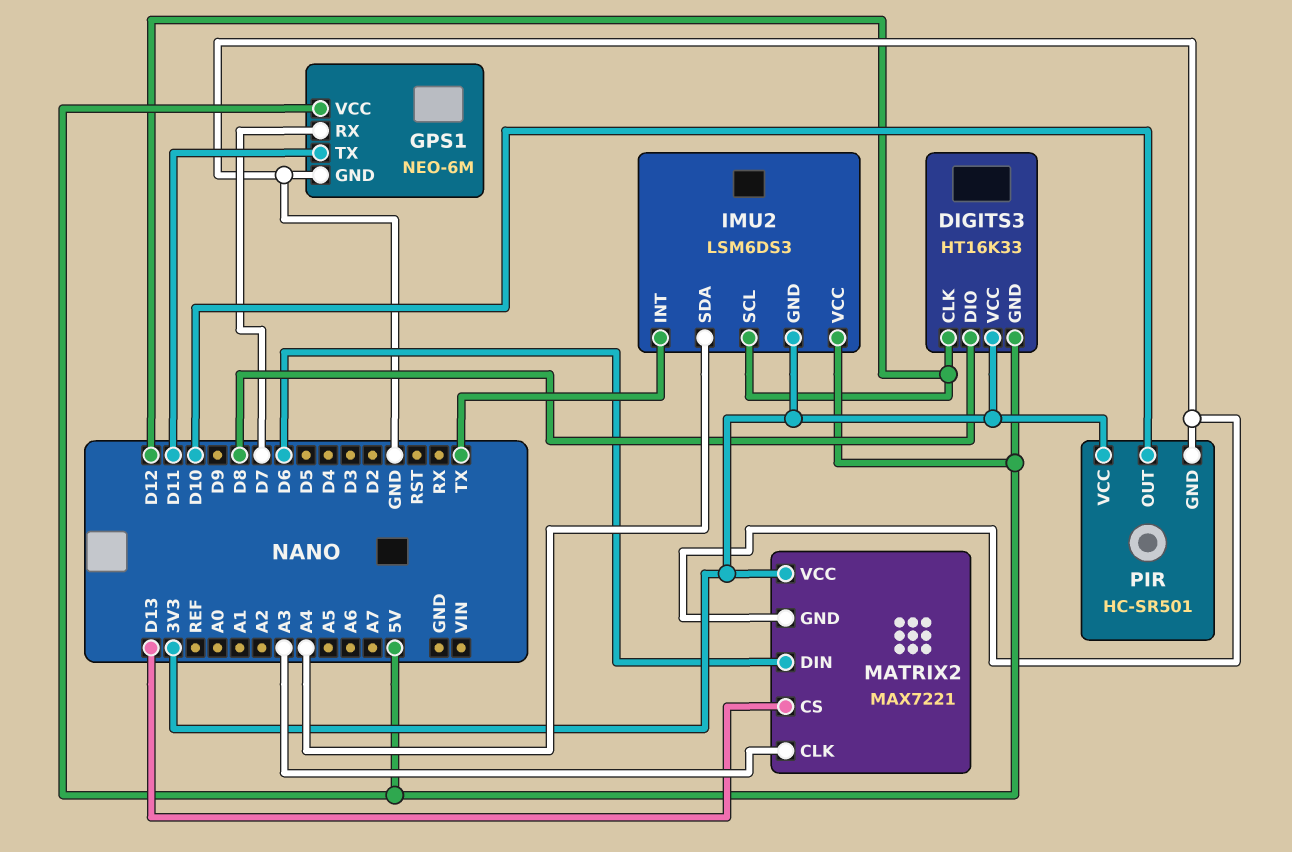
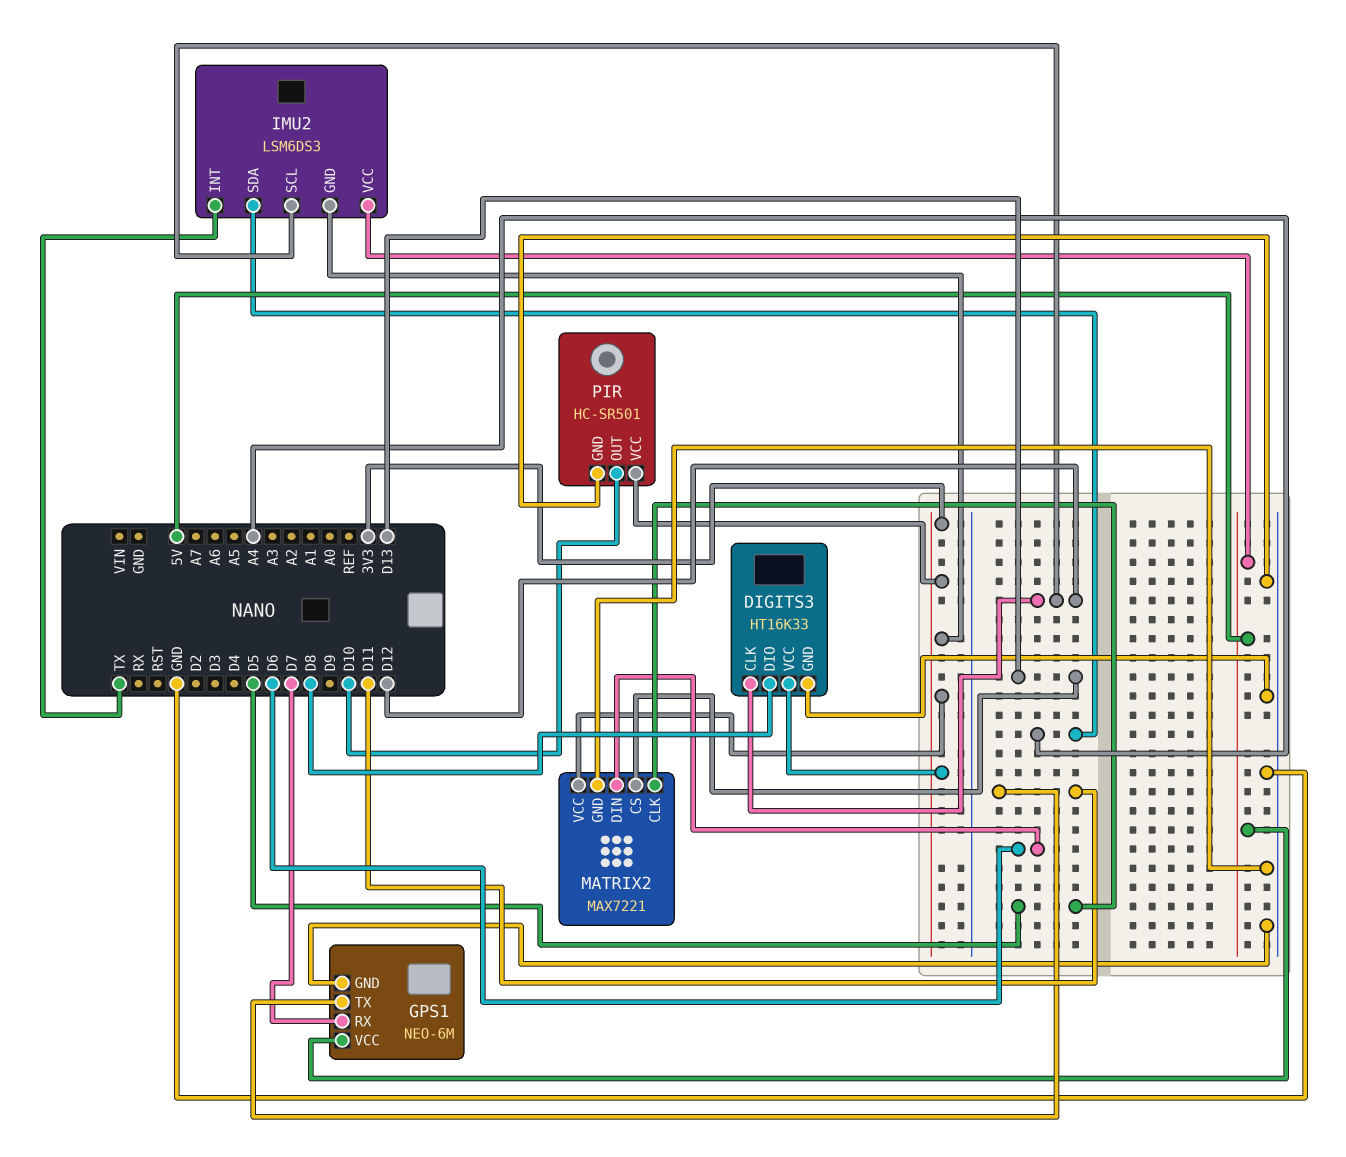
DIGITS3 pin GND: 5V -> GND
MATRIX2 pin CLK: A3 -> D5

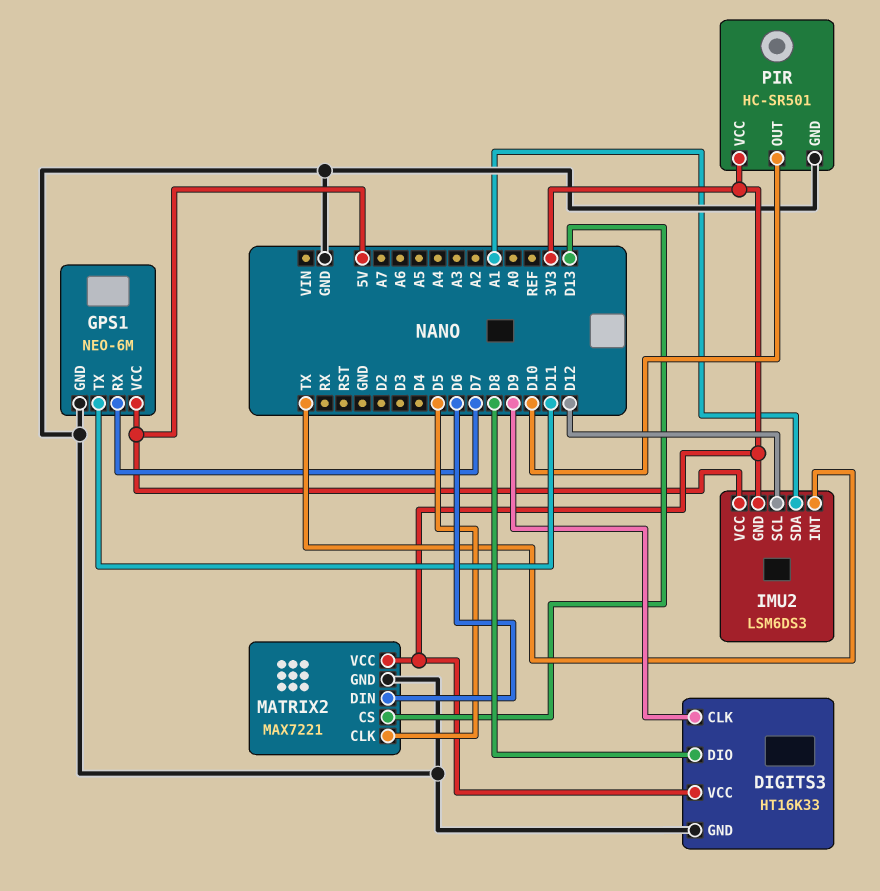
DIGITS3 pin CLK: D12 -> D9
IMU2 pin SDA: A4 -> A1

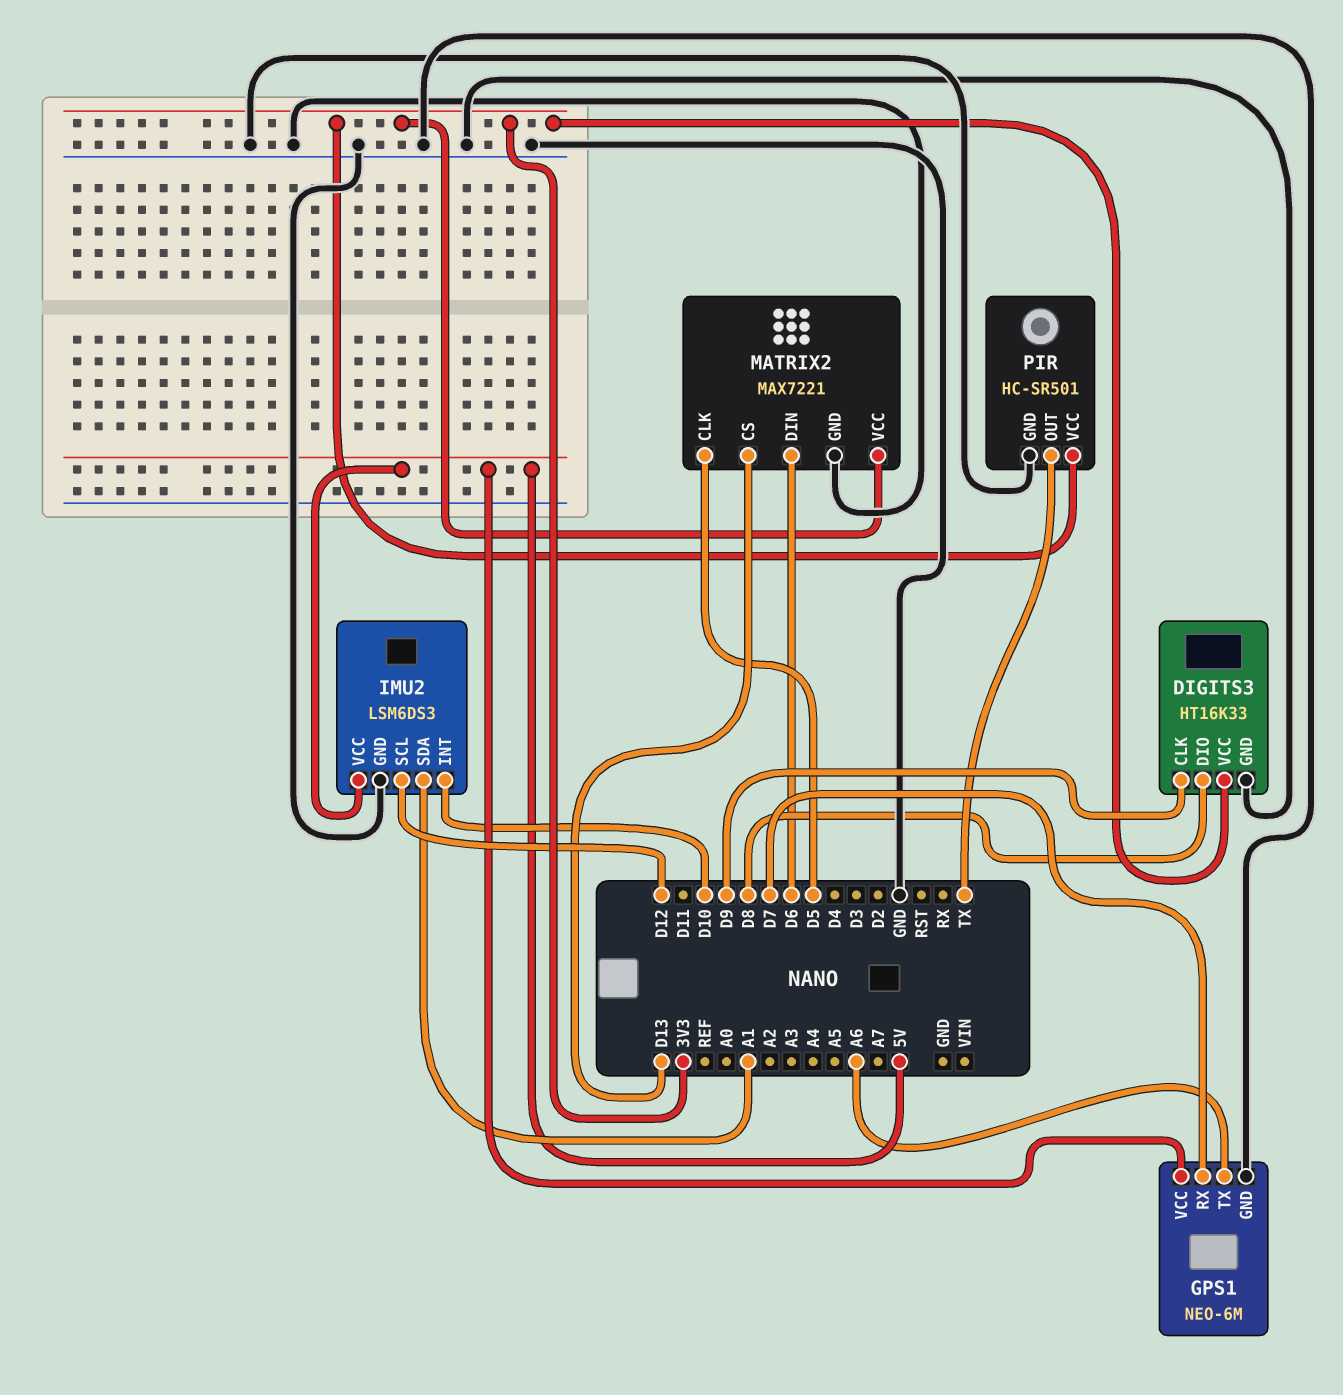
GPS1 pin TX: D11 -> A6
IMU2 pin GND: 3V3 -> GND
IMU2 pin INT: TX -> D10
PIR pin OUT: D10 -> TX

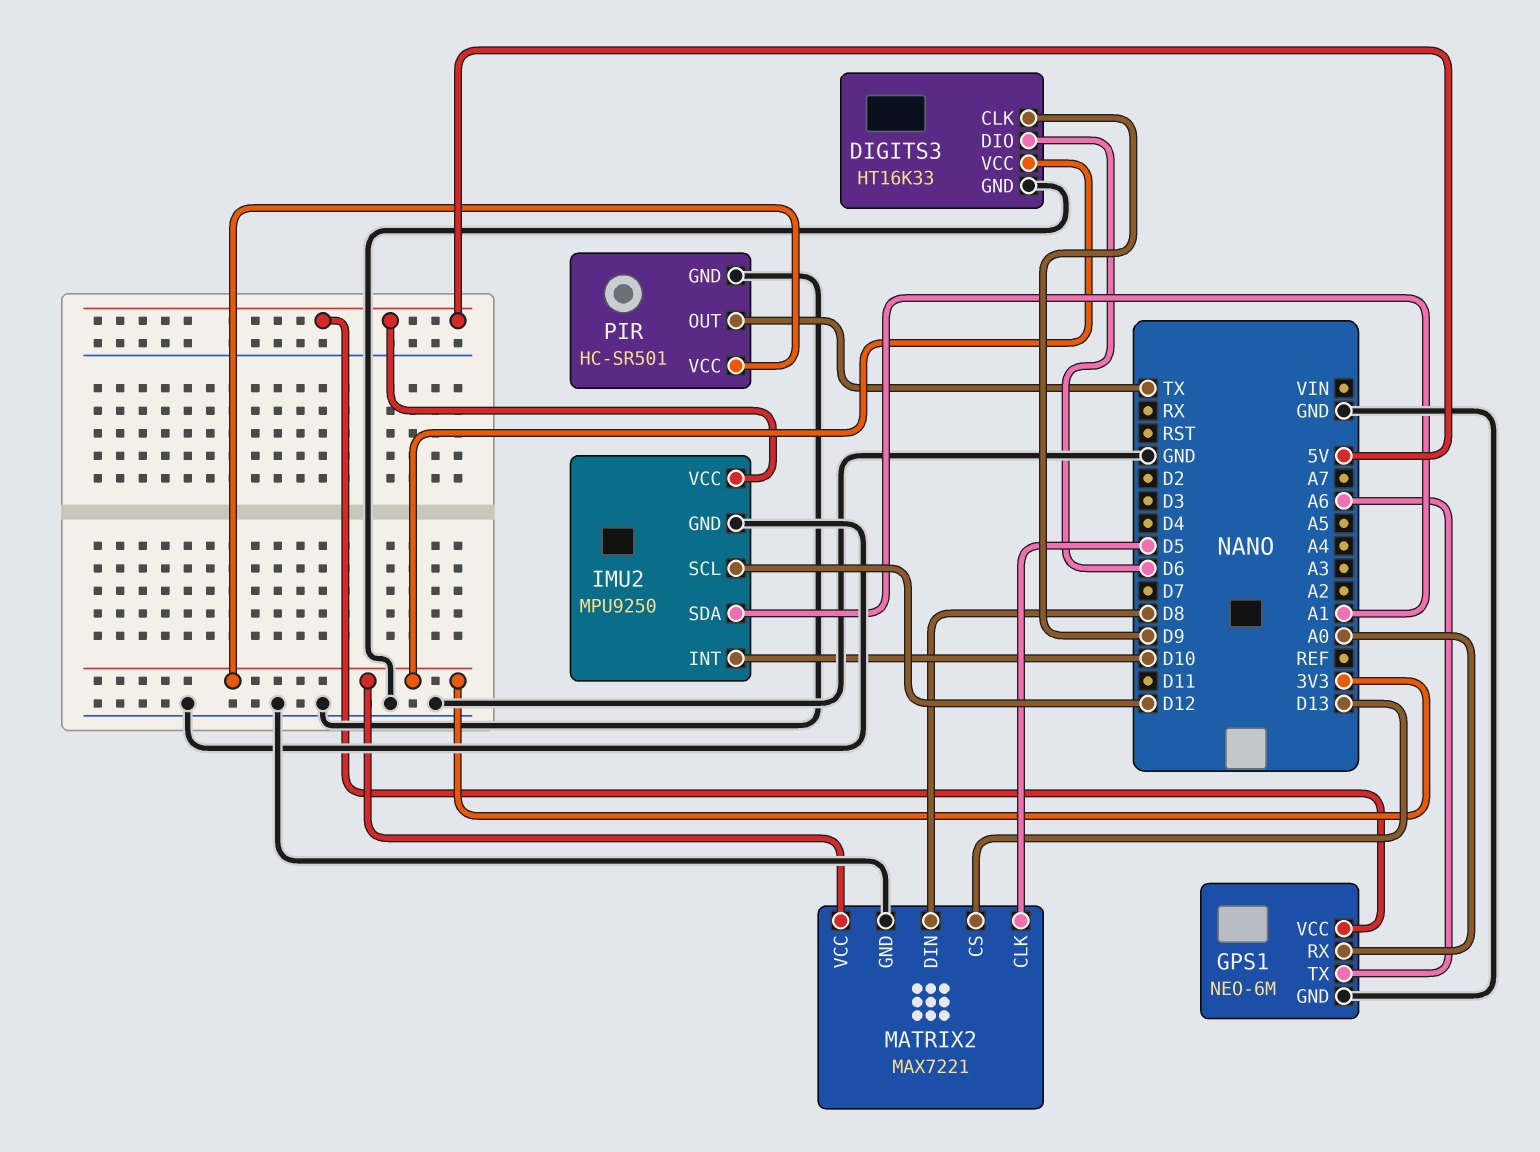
DIGITS3 pin DIO: D8 -> D6
GPS1 pin RX: D7 -> A0
IMU2: LSM6DS3 -> MPU9250
MATRIX2 pin DIN: D6 -> D8

